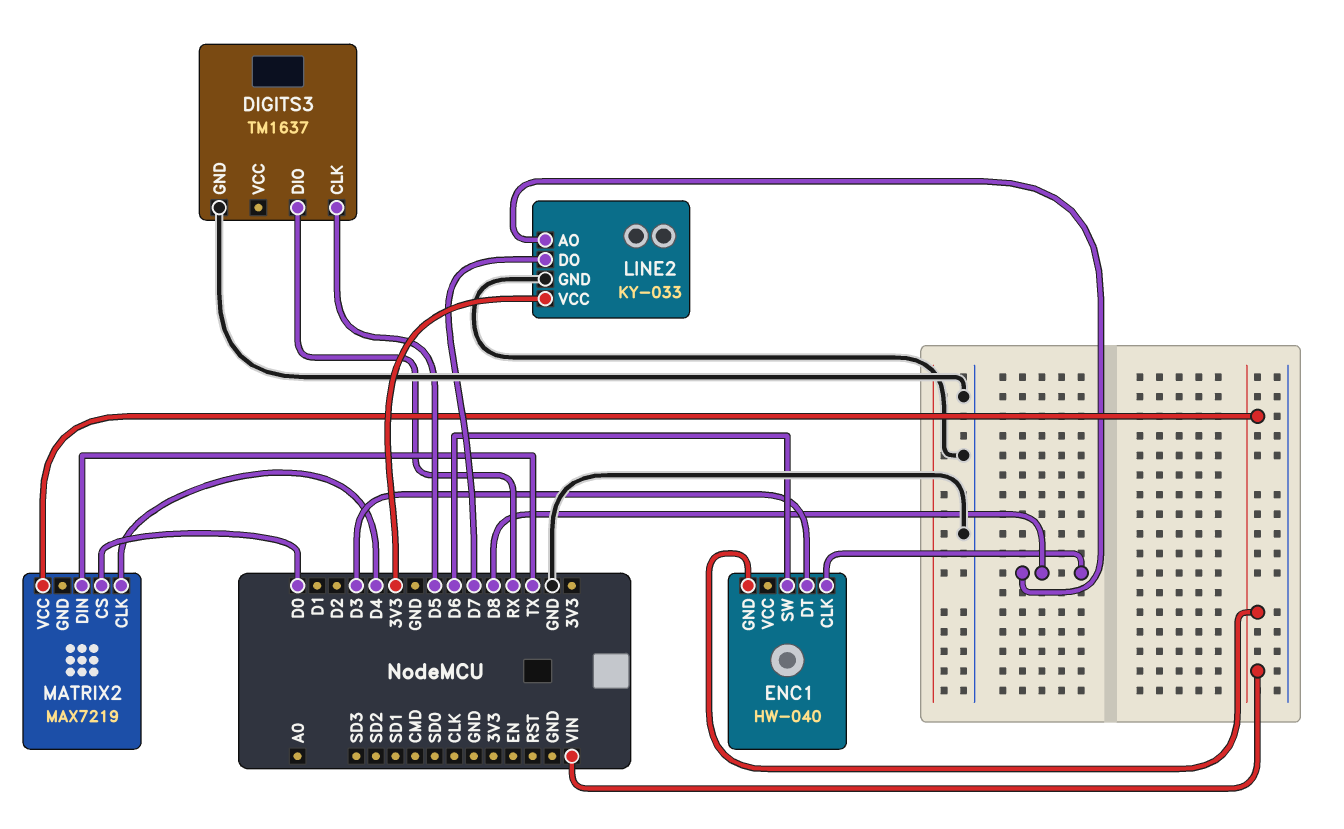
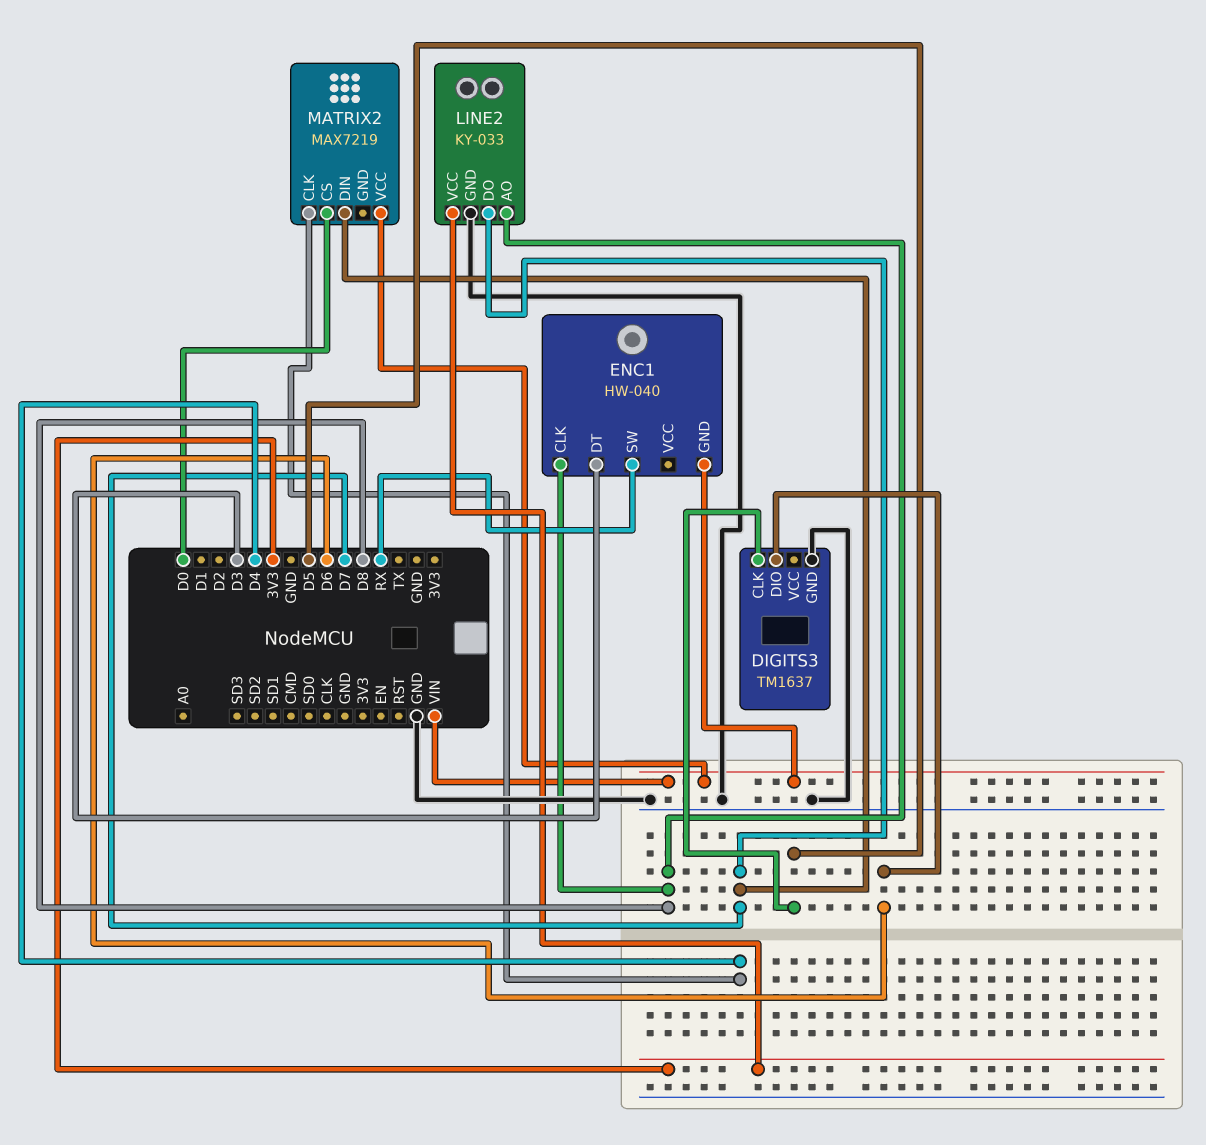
DIGITS3 pin DIO: RX -> D6
ENC1 pin SW: D6 -> RX
MATRIX2 pin DIN: TX -> D7

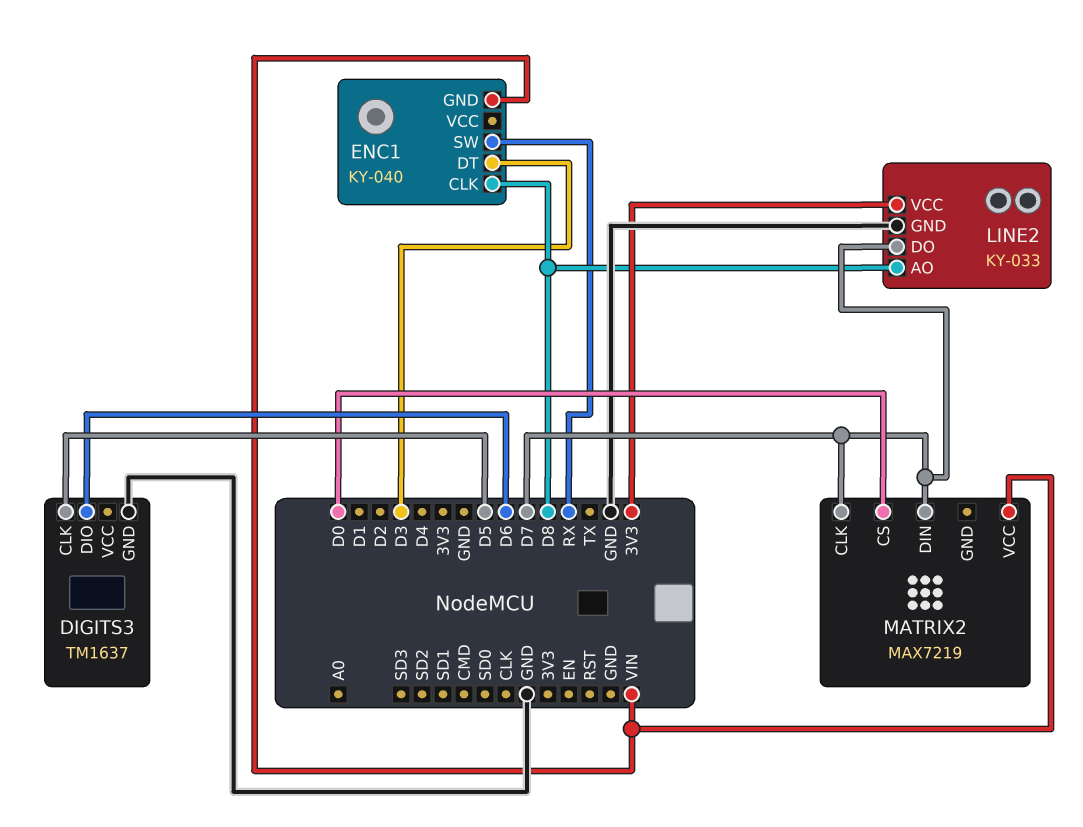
ENC1: HW-040 -> KY-040
MATRIX2 pin CLK: D4 -> D7

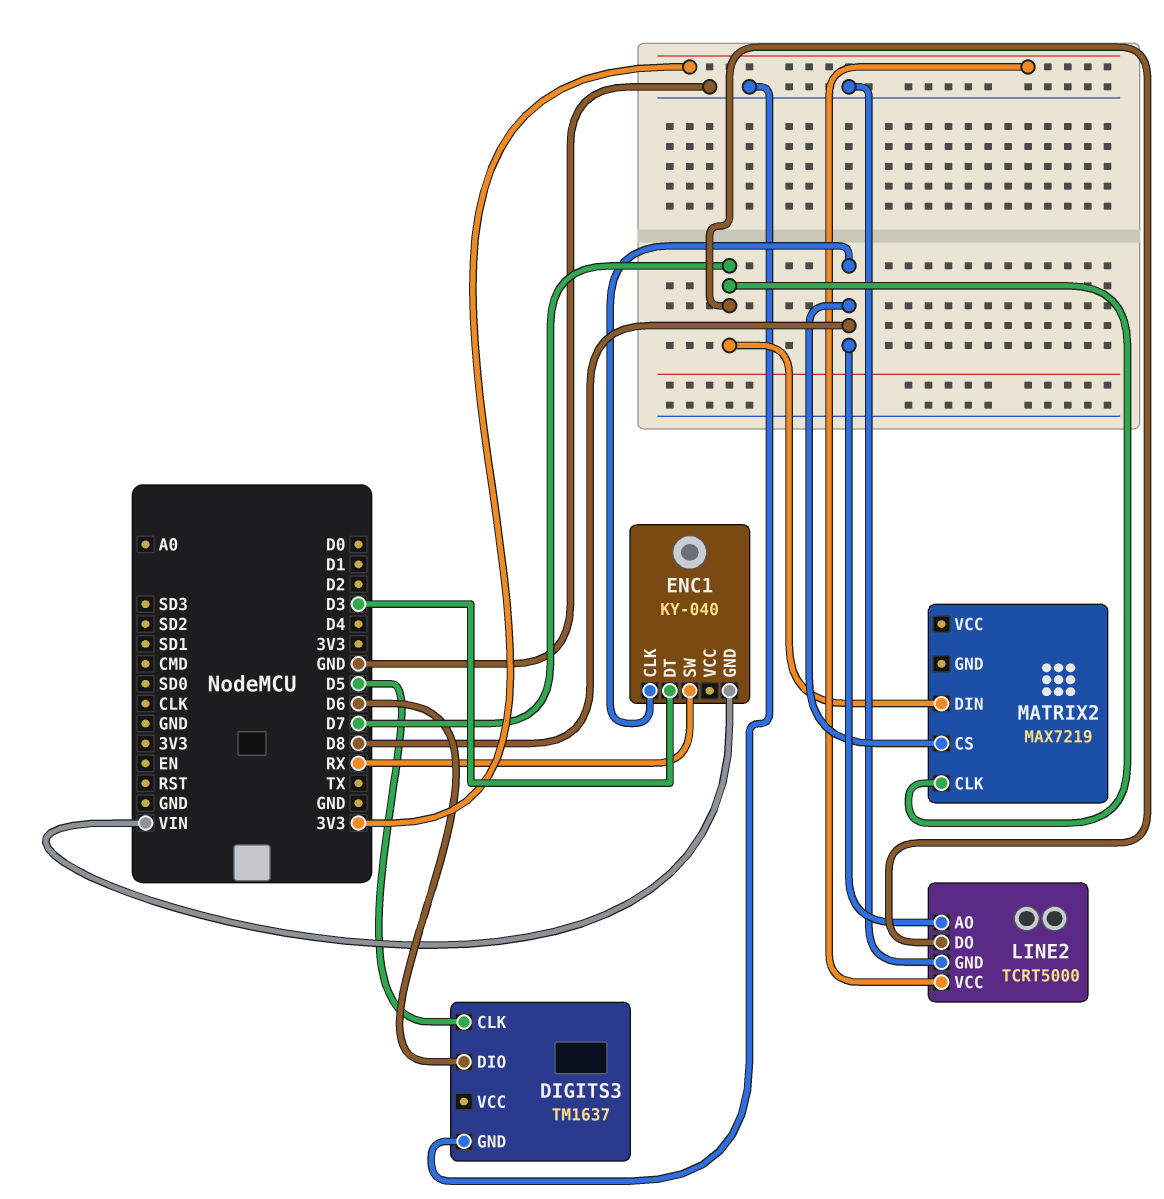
LINE2: KY-033 -> TCRT5000
MATRIX2 pin CS: D0 -> D8
MATRIX2 pin VCC: VIN -> none

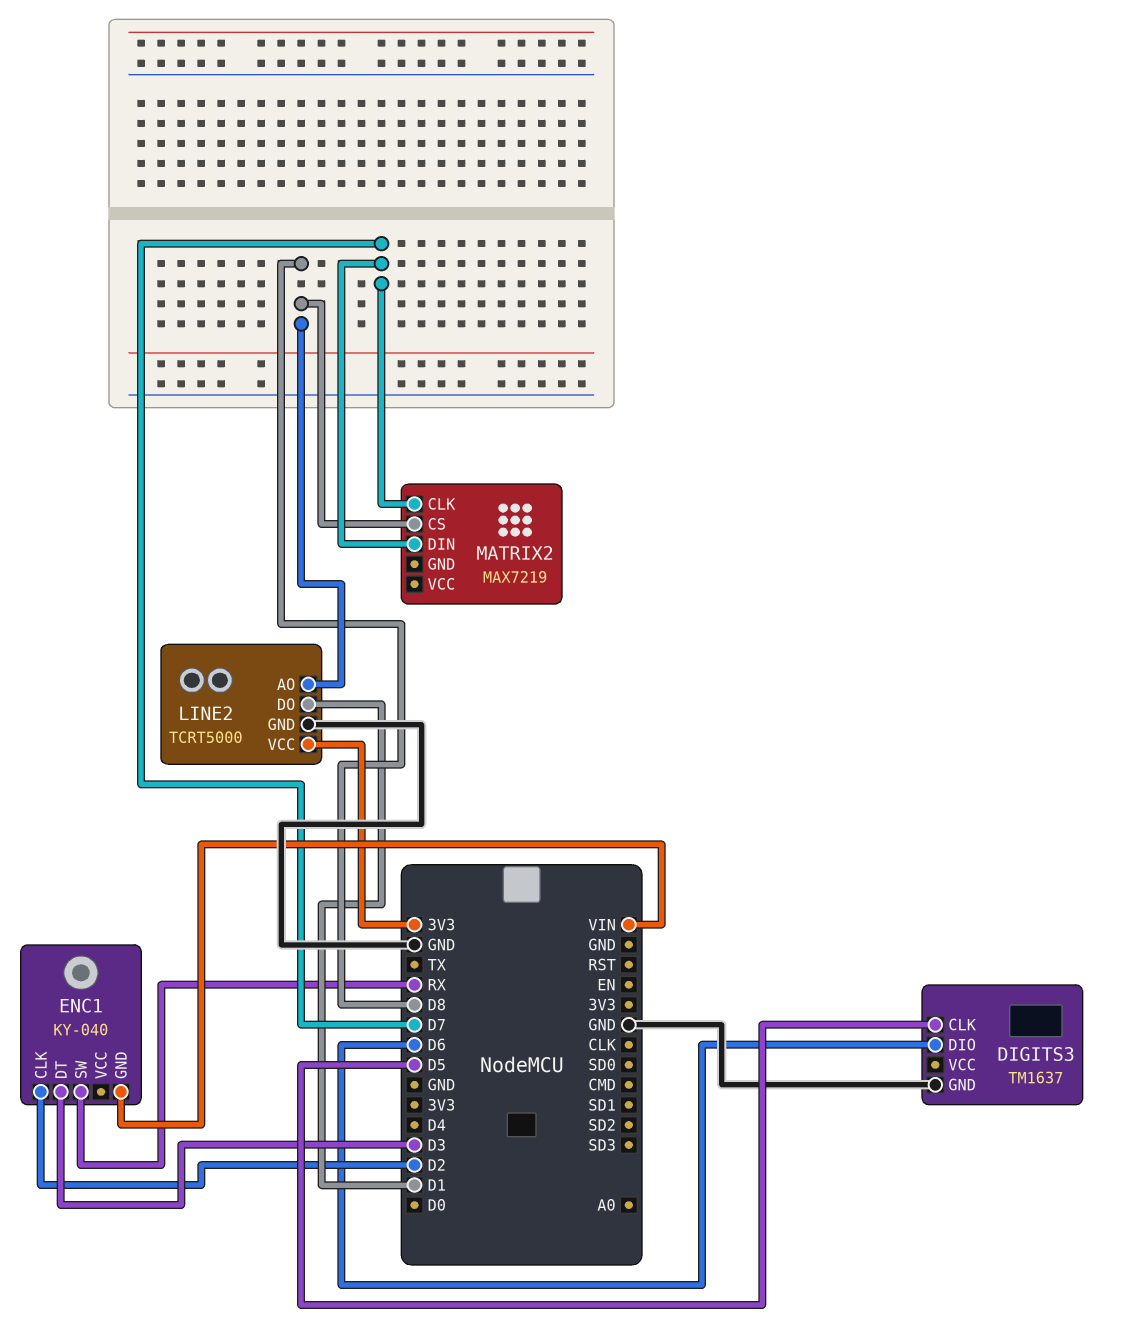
ENC1 pin CLK: D8 -> D2
LINE2 pin DO: D7 -> D1

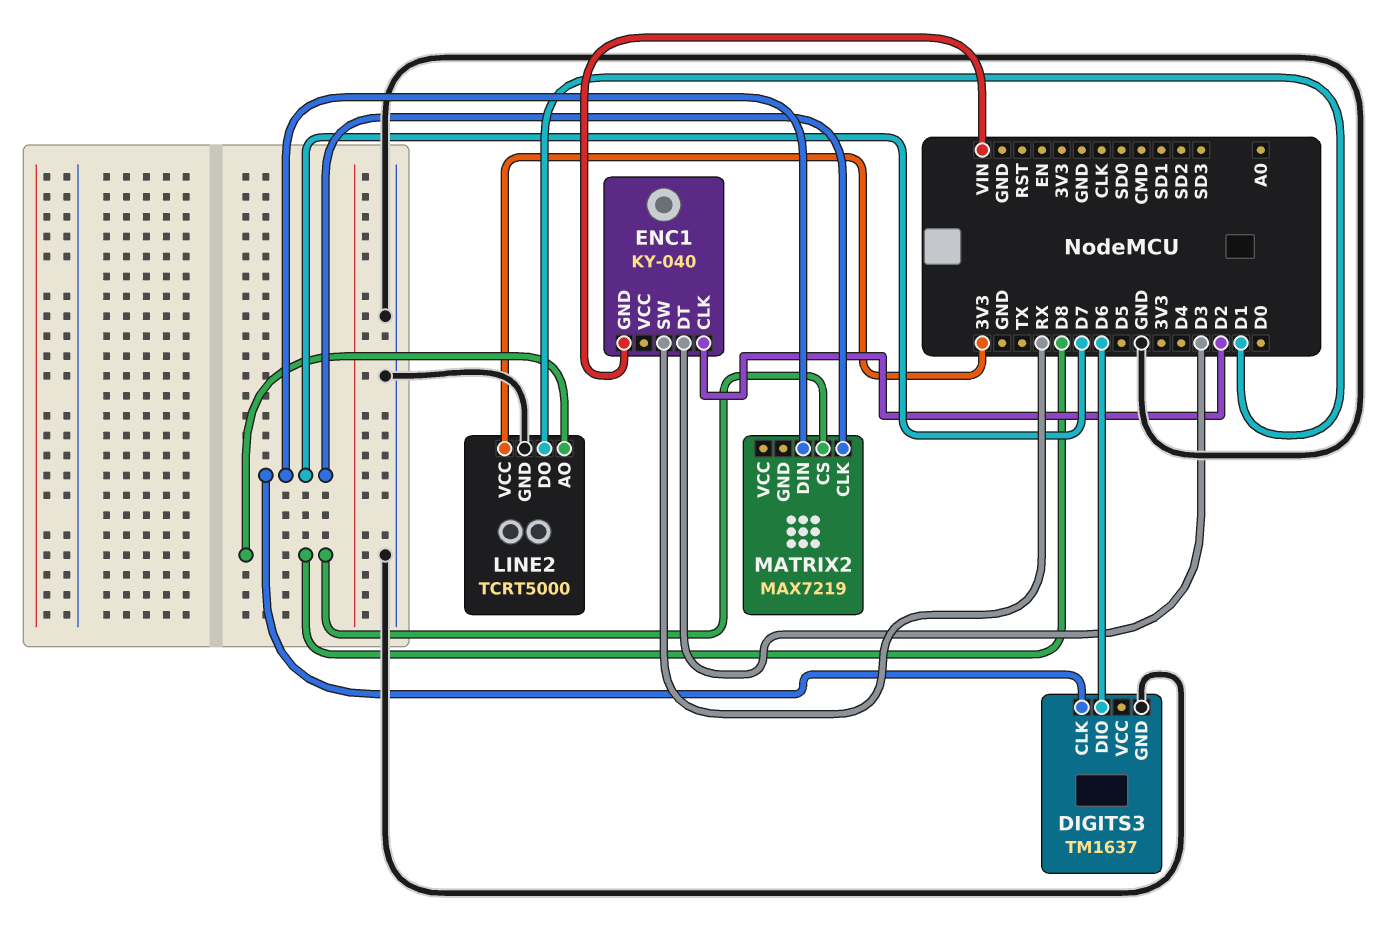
DIGITS3 pin CLK: D5 -> D7

